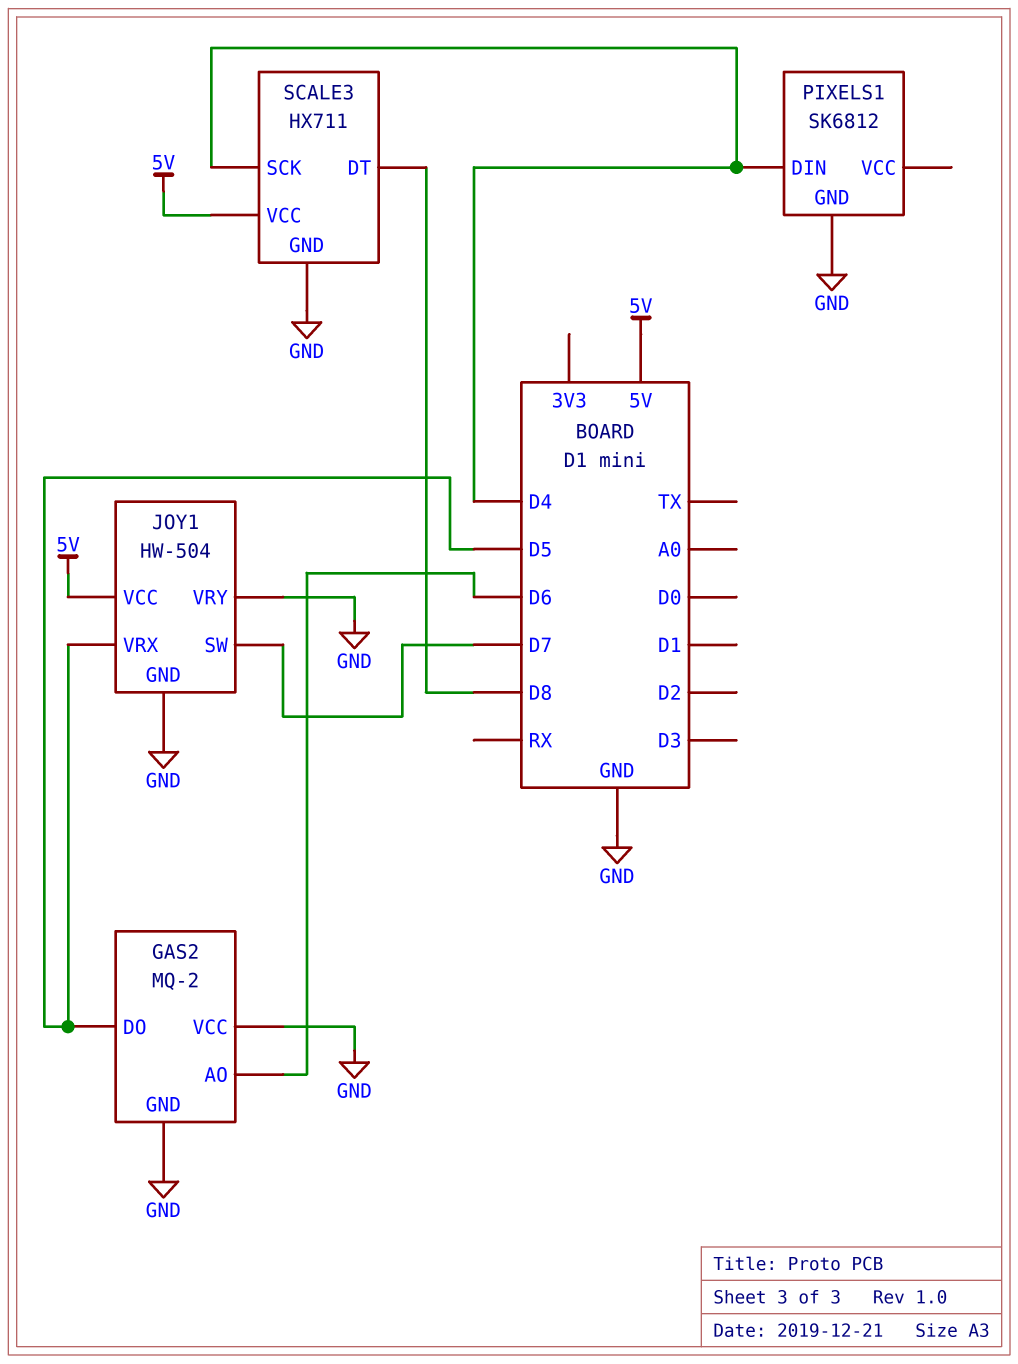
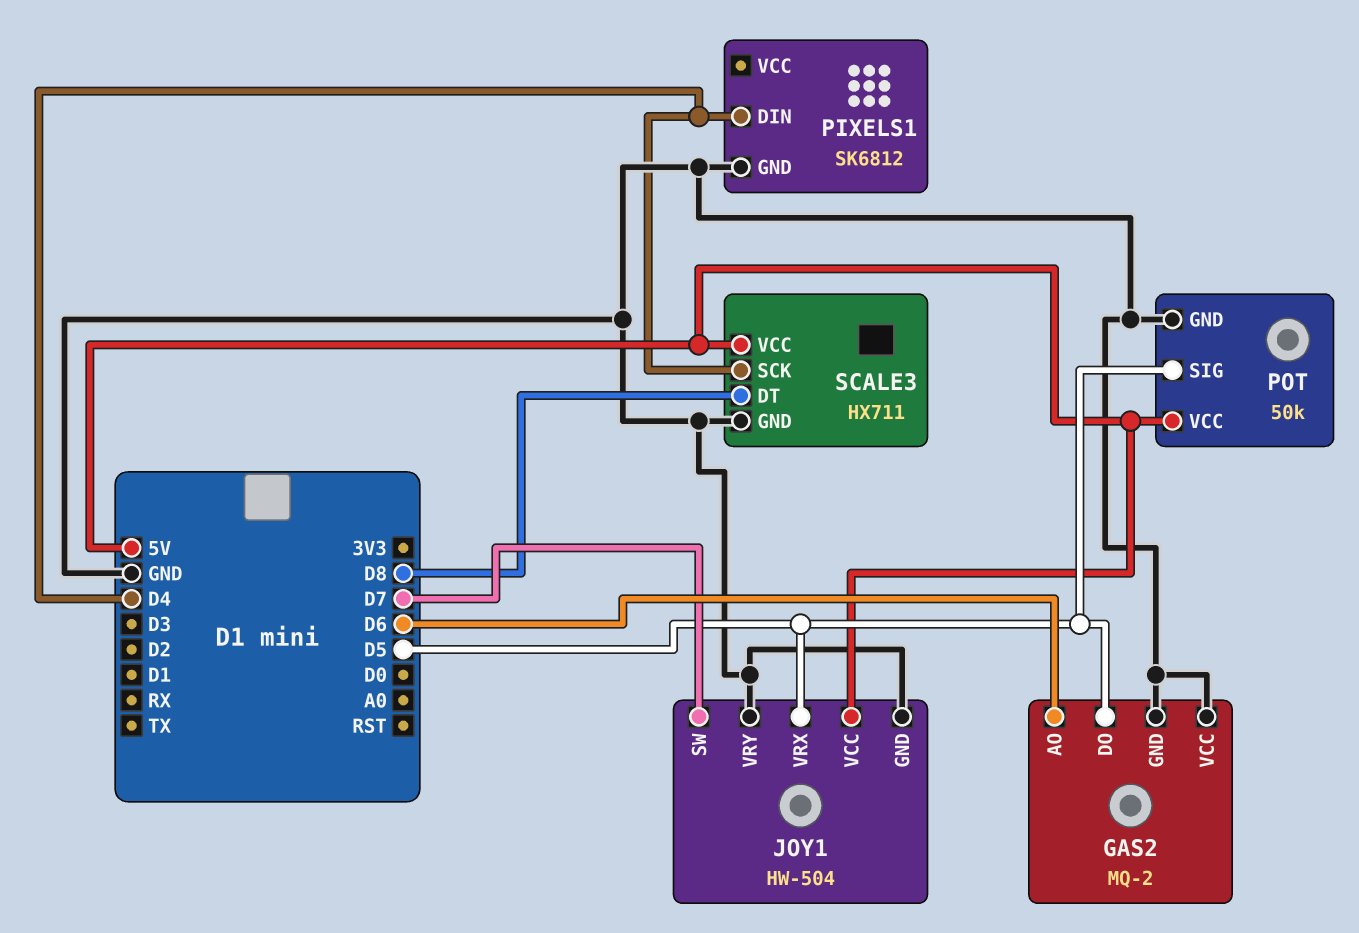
POT: none -> 50k
POT pin GND: none -> GND
POT pin SIG: none -> D5
POT pin VCC: none -> 5V

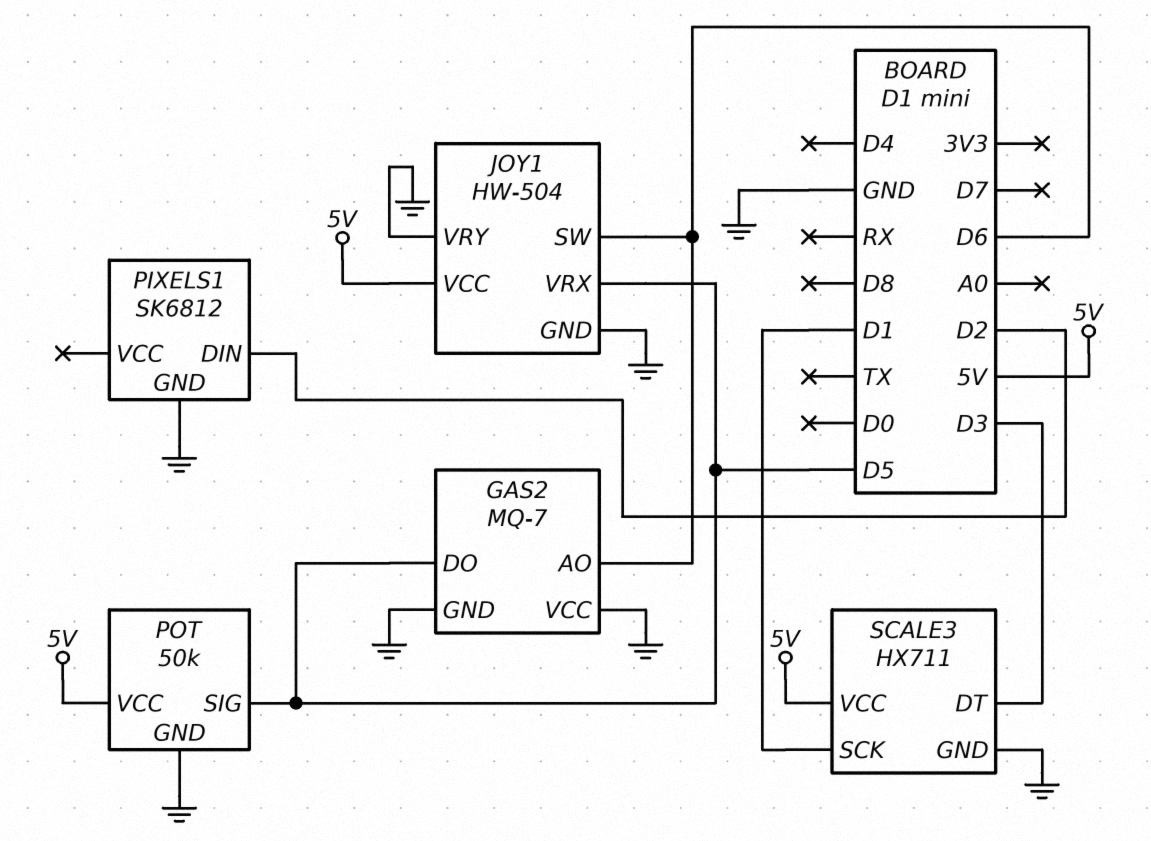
GAS2: MQ-2 -> MQ-7
JOY1 pin SW: D7 -> D6
PIXELS1 pin DIN: D4 -> D2
SCALE3 pin DT: D8 -> D3
SCALE3 pin SCK: D4 -> D1

